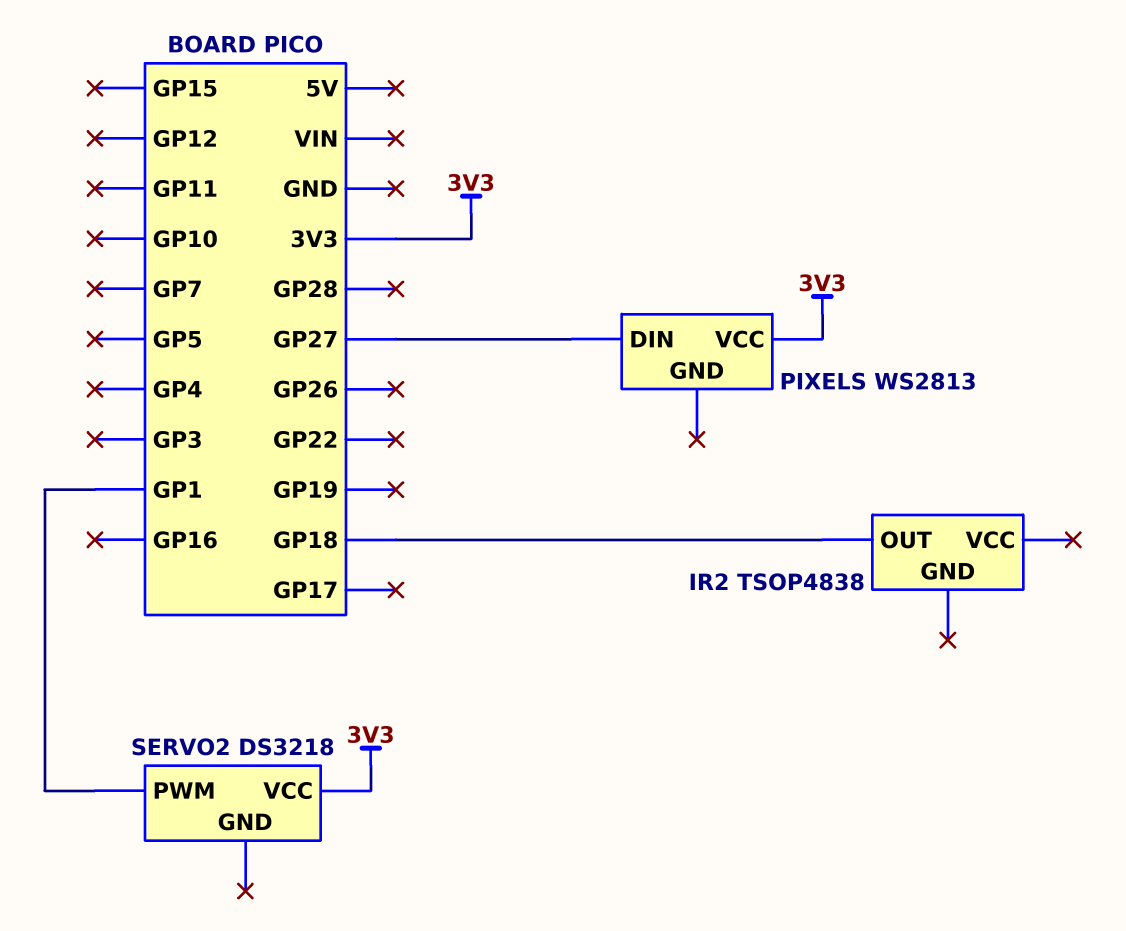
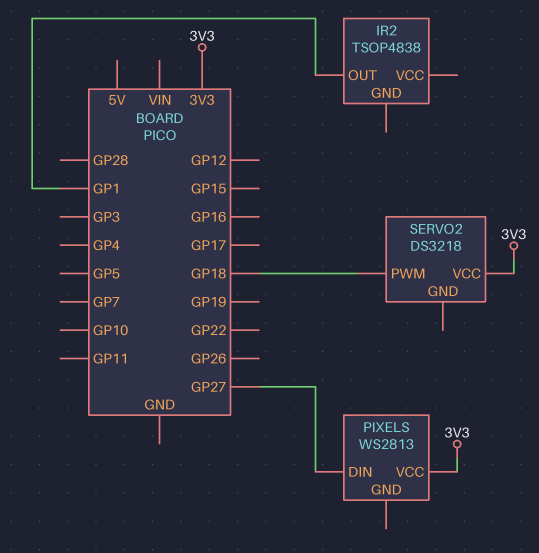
IR2 pin OUT: GP18 -> GP1
SERVO2 pin PWM: GP1 -> GP18

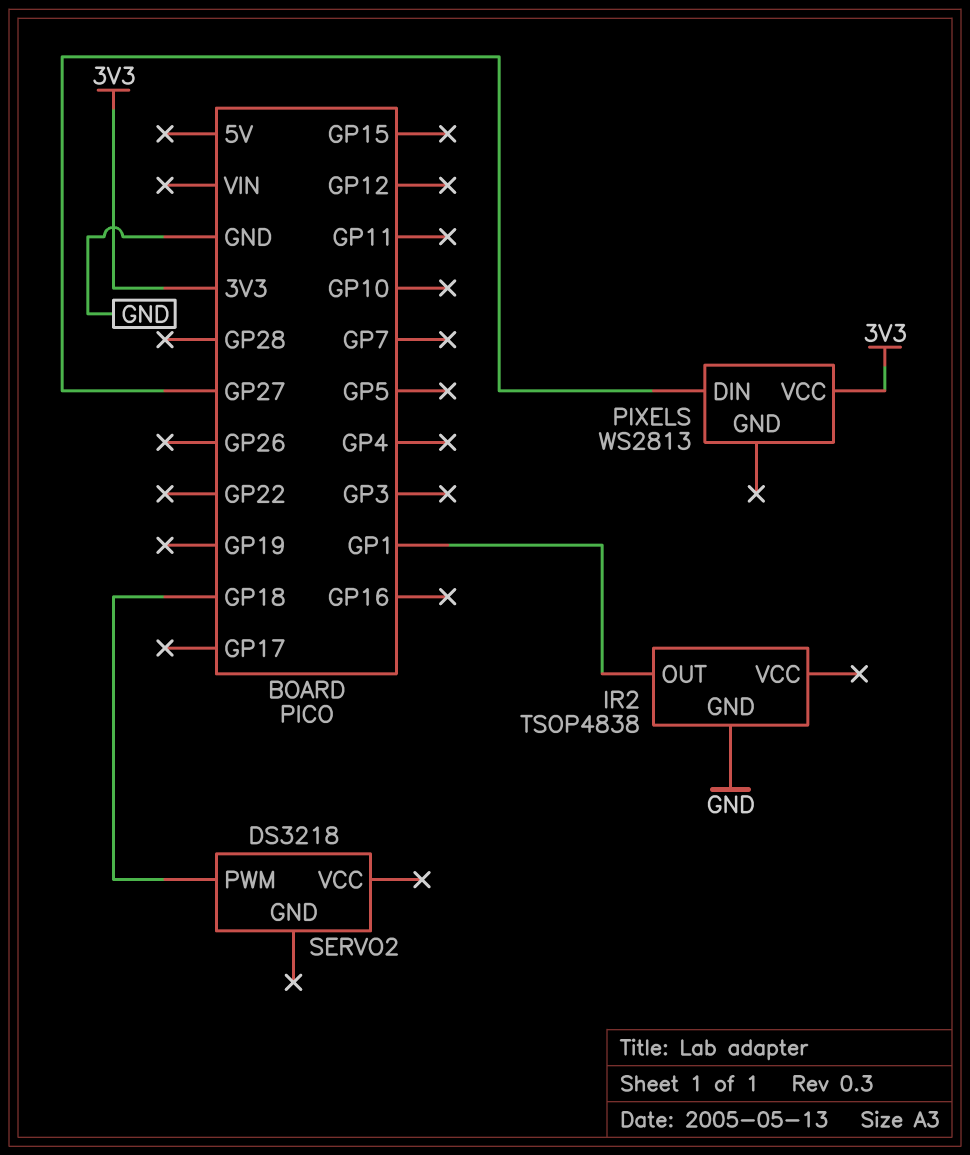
IR2 pin GND: none -> GND
SERVO2 pin VCC: 3V3 -> none

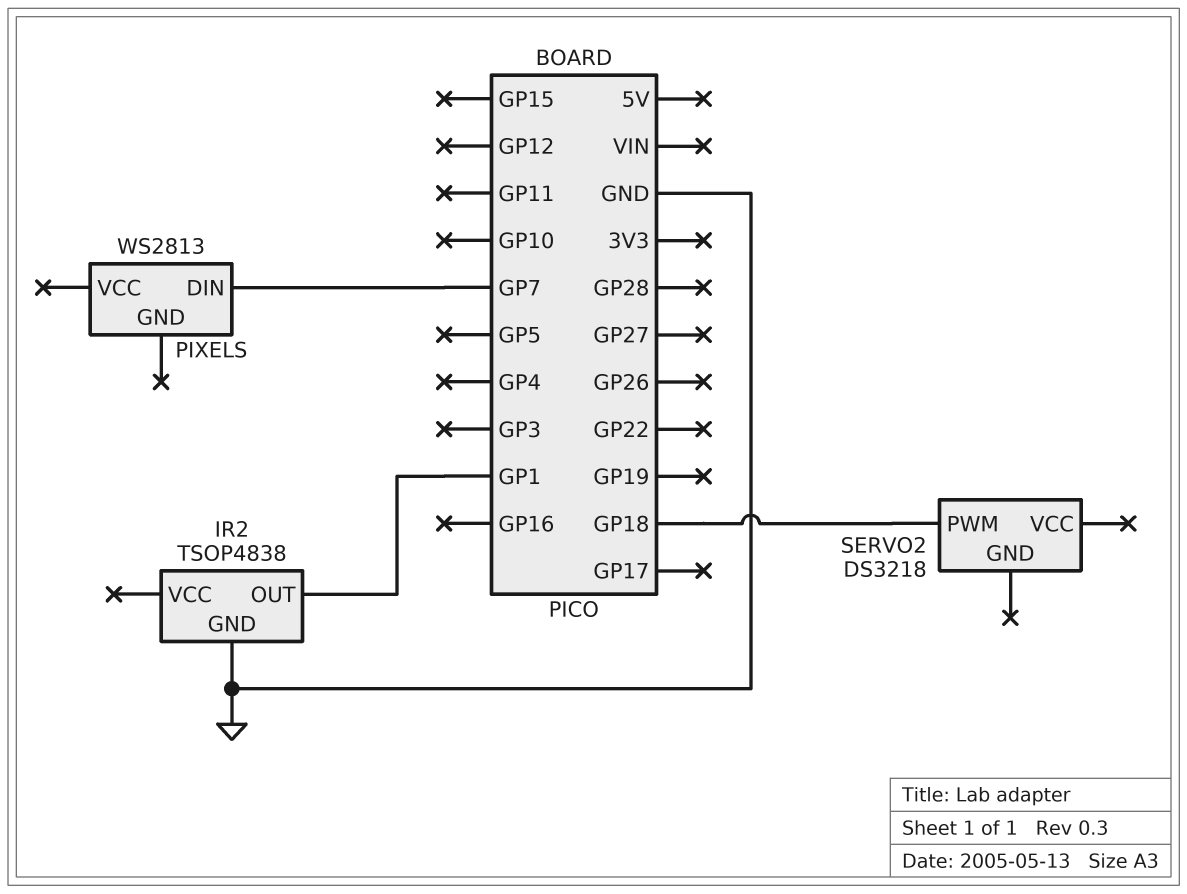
PIXELS pin DIN: GP27 -> GP7
PIXELS pin VCC: 3V3 -> none

